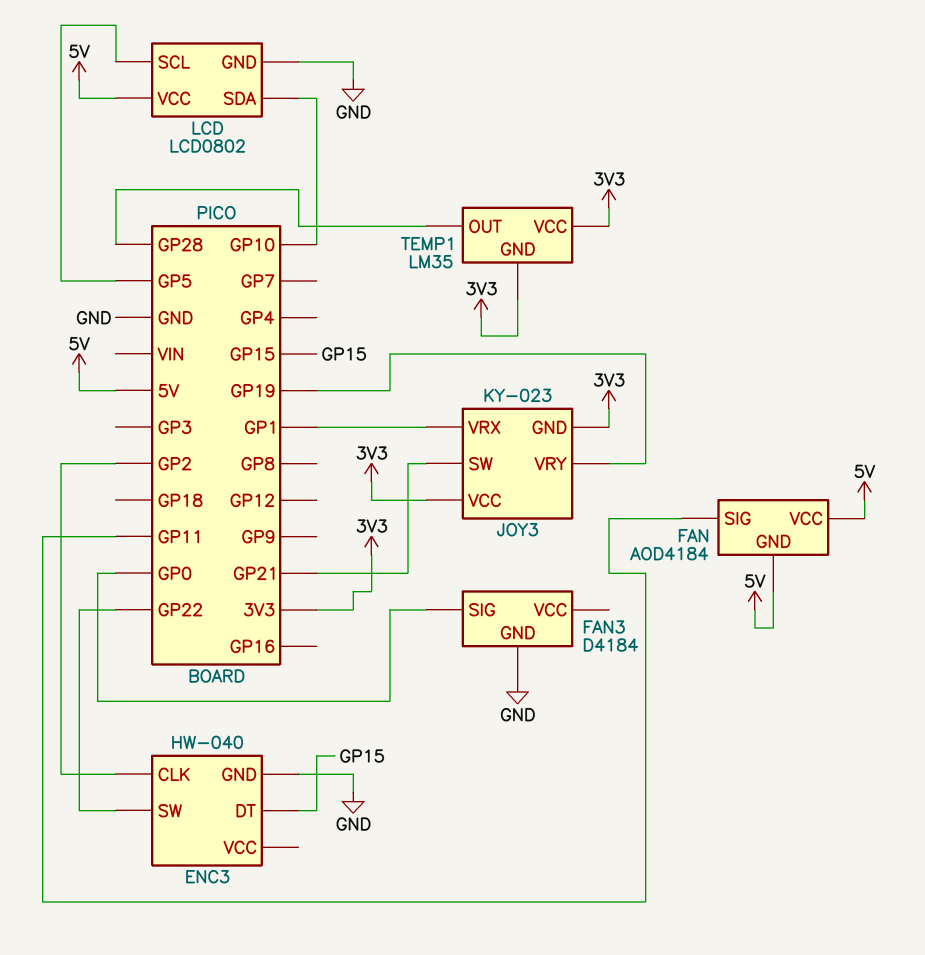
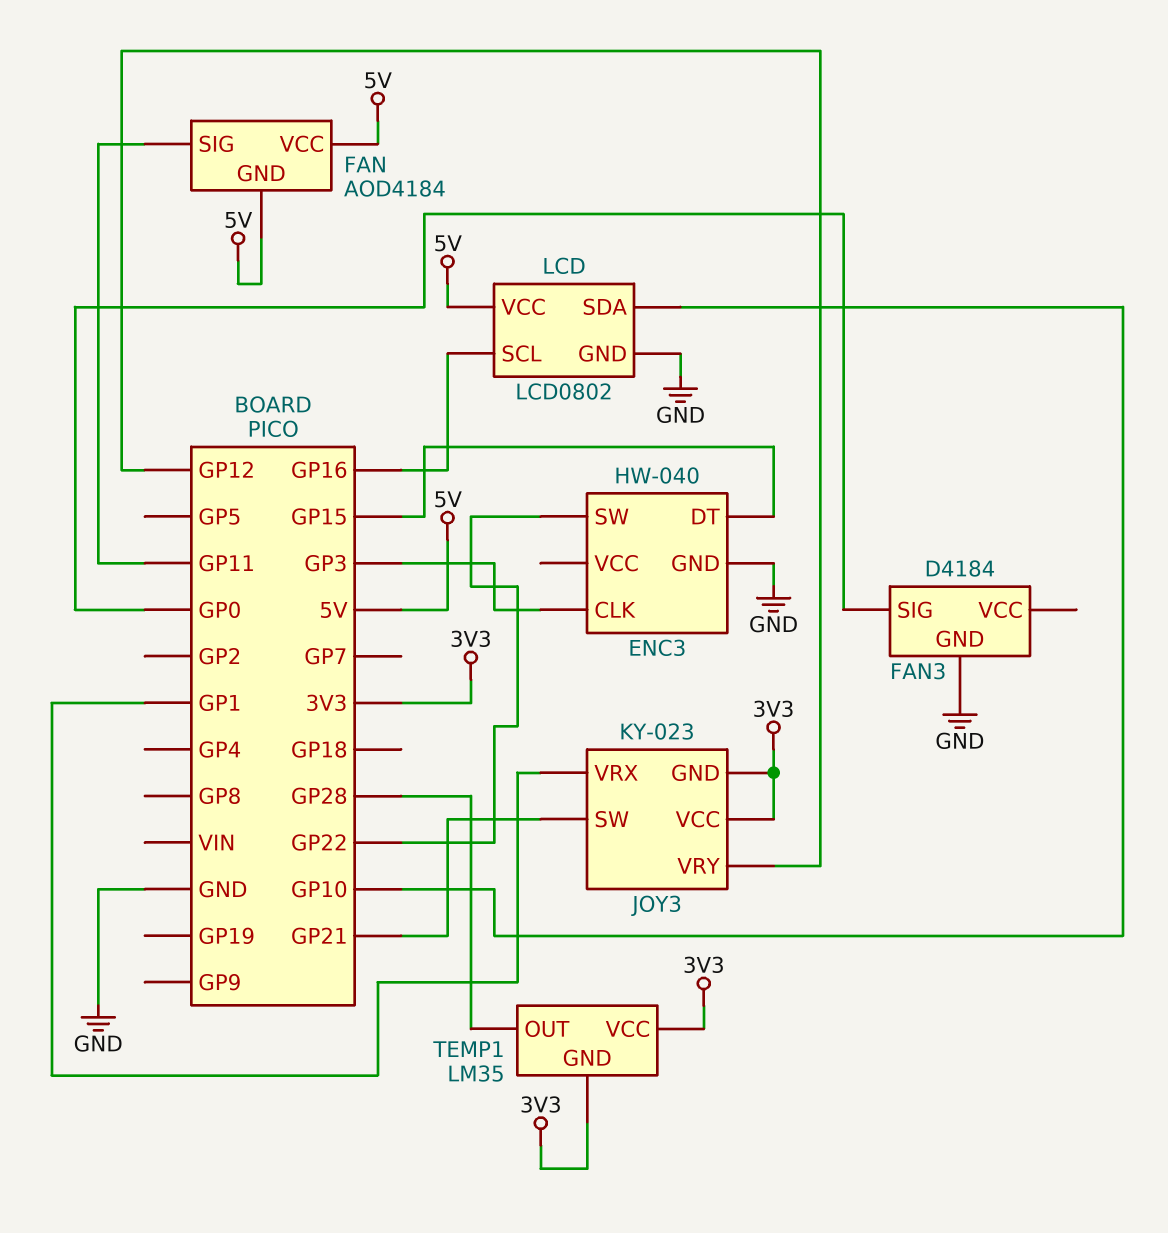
ENC3 pin CLK: GP2 -> GP3
JOY3 pin VRY: GP19 -> GP12
LCD pin SCL: GP5 -> GP16

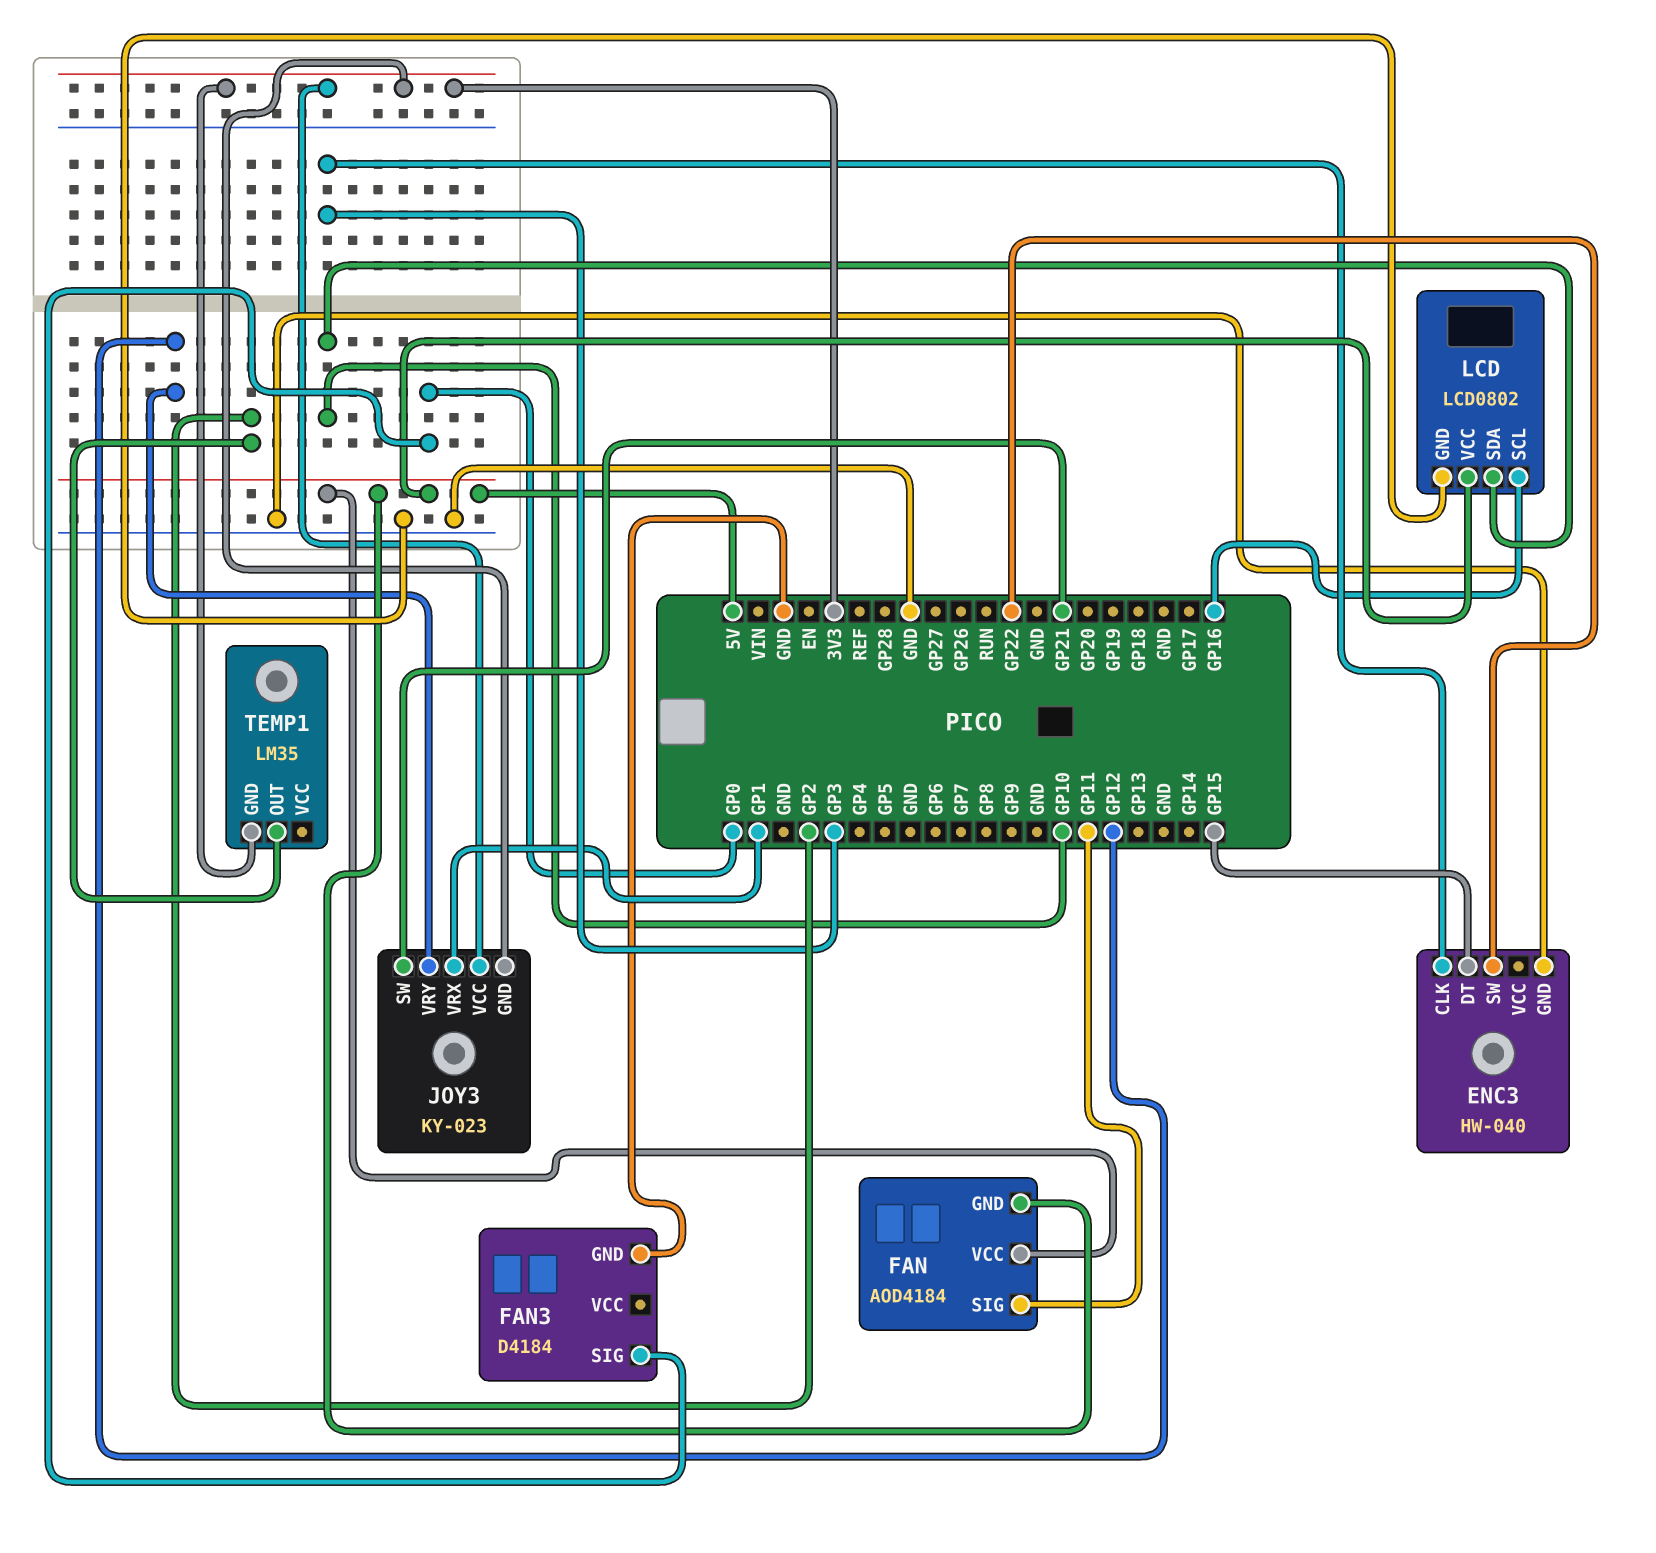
TEMP1 pin OUT: GP28 -> GP2
TEMP1 pin VCC: 3V3 -> none

